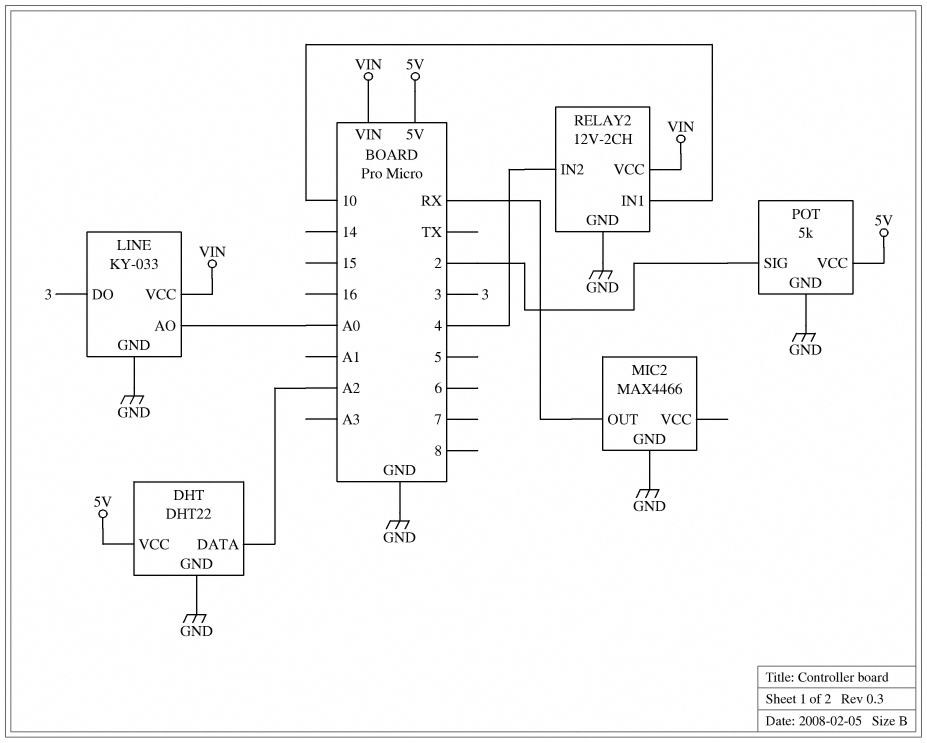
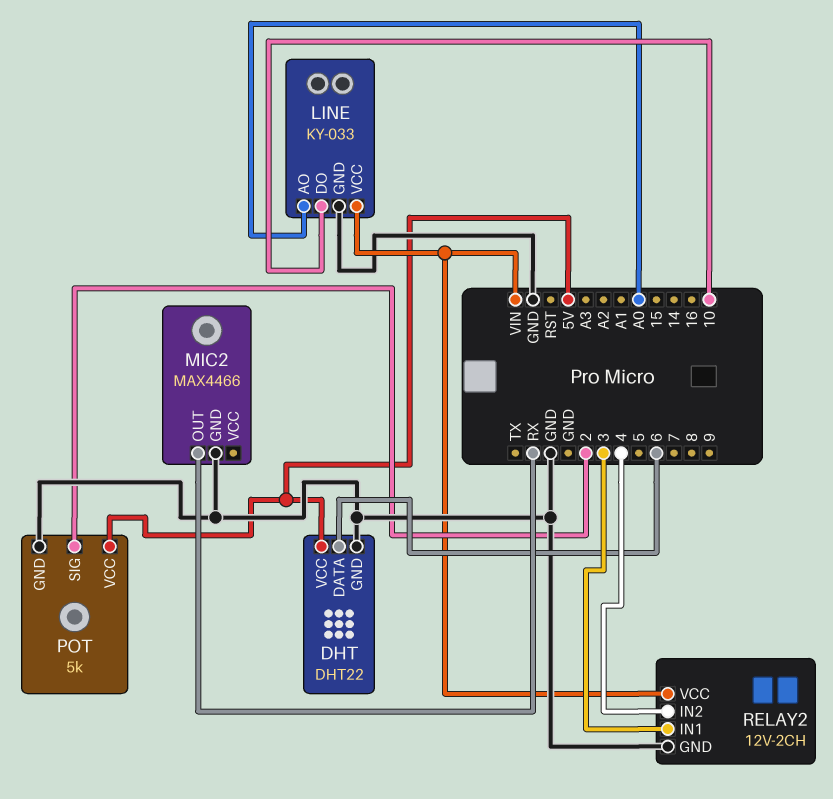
DHT pin DATA: A2 -> 6
LINE pin DO: 3 -> 10
RELAY2 pin IN1: 10 -> 3

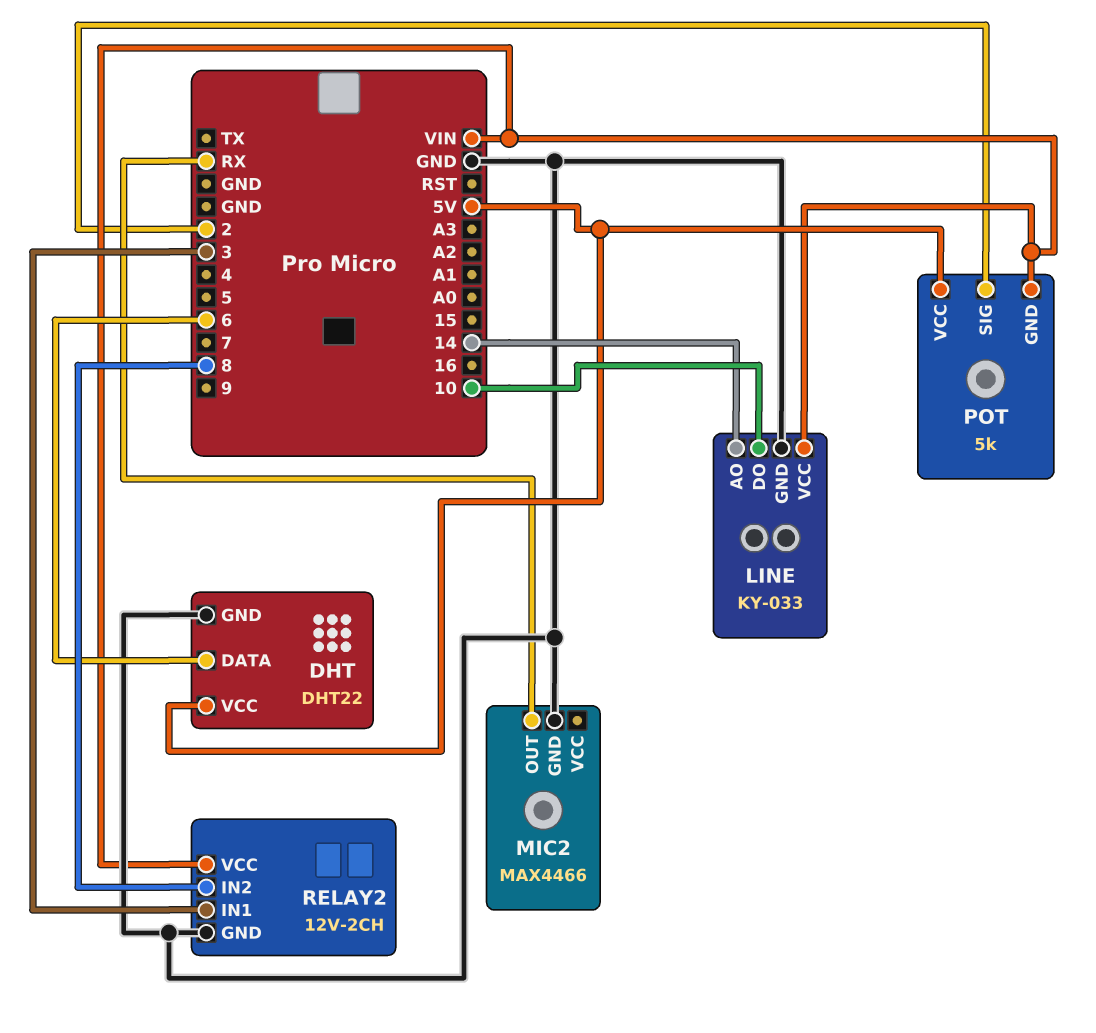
LINE pin AO: A0 -> 14
POT pin GND: GND -> VIN
RELAY2 pin IN2: 4 -> 8

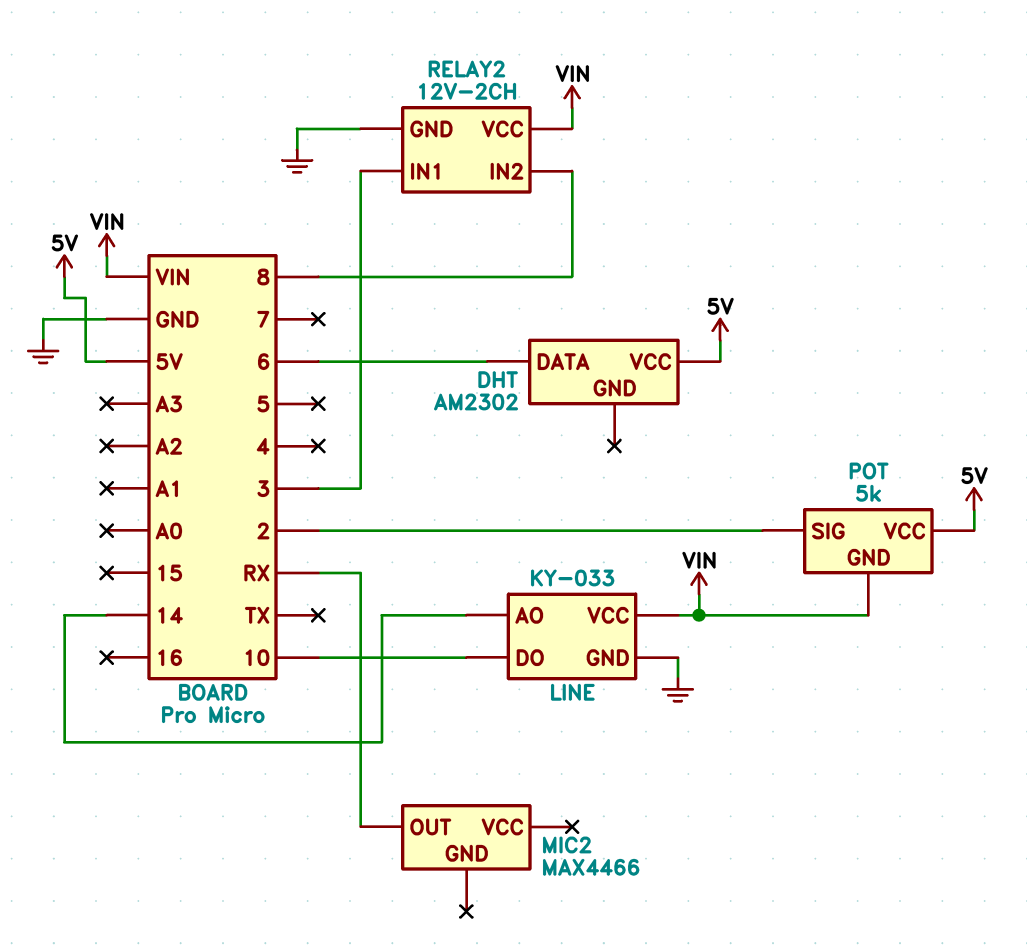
DHT: DHT22 -> AM2302
DHT pin GND: GND -> none
MIC2 pin GND: GND -> none

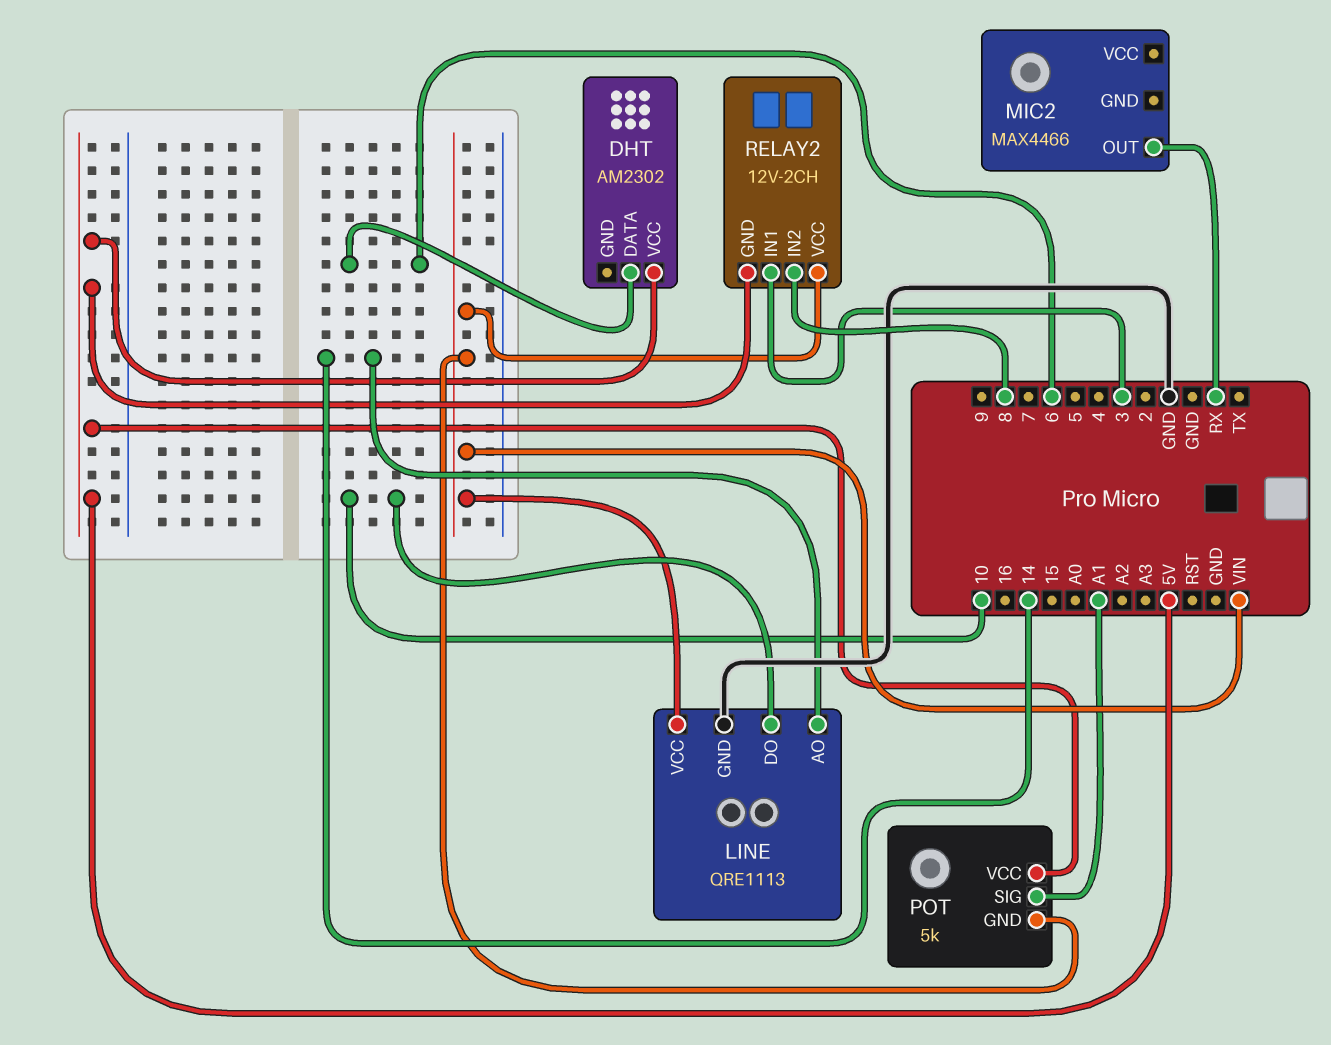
LINE: KY-033 -> QRE1113
POT pin SIG: 2 -> A1
RELAY2 pin GND: GND -> 5V

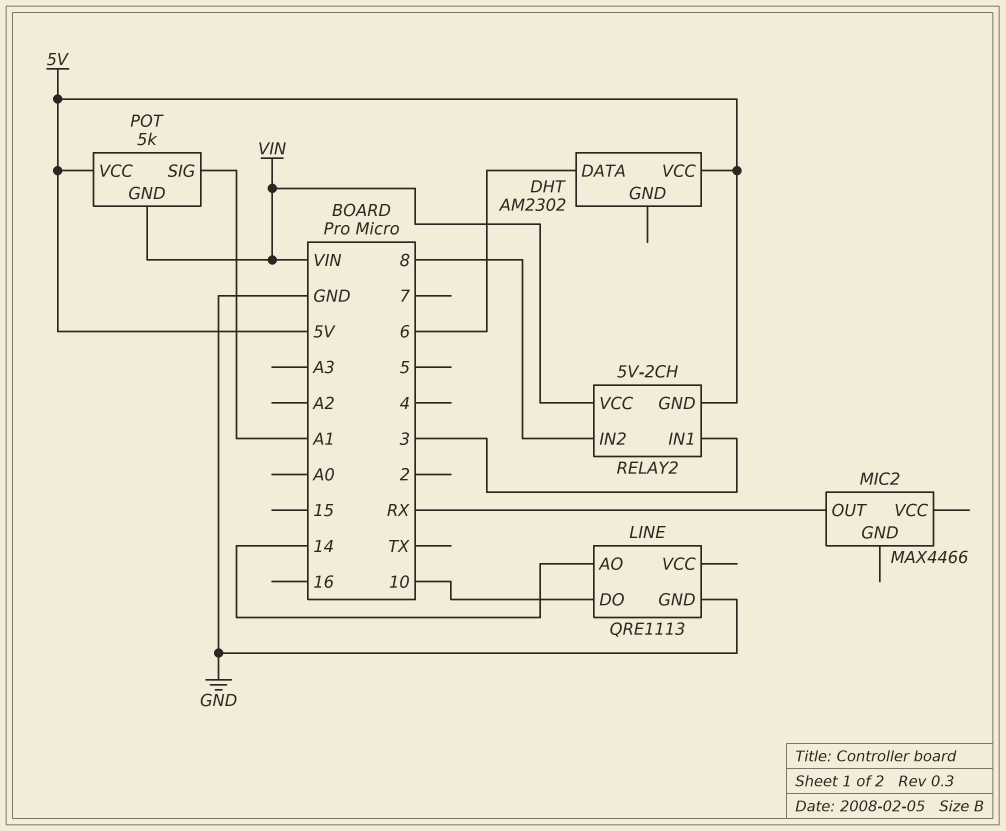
LINE pin VCC: VIN -> none
RELAY2: 12V-2CH -> 5V-2CH

